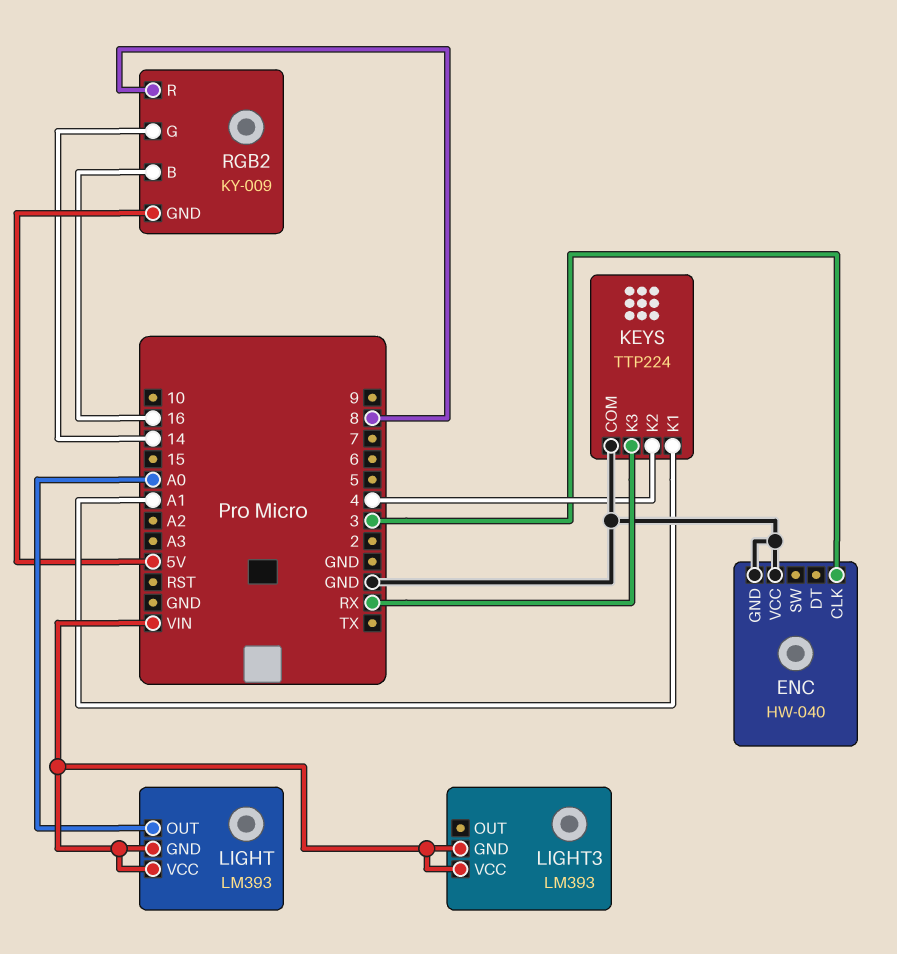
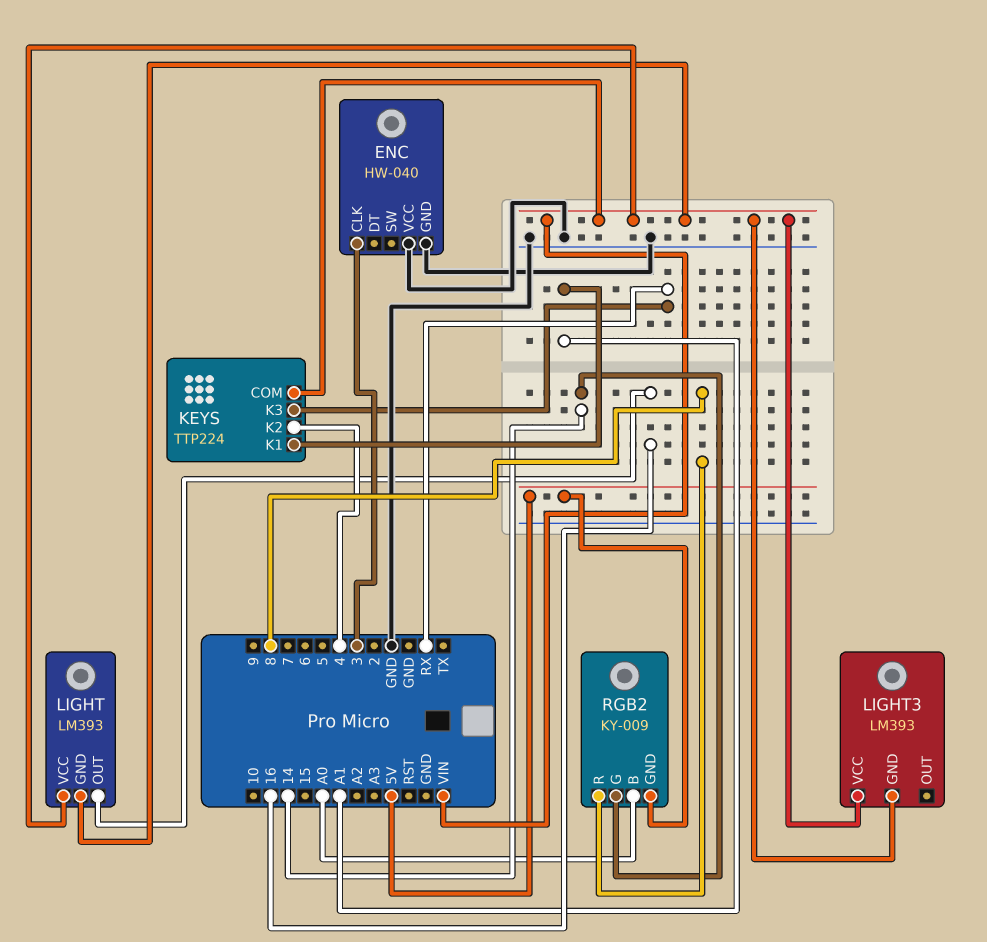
KEYS pin COM: GND -> VIN
LIGHT pin OUT: A0 -> 16
RGB2 pin B: 16 -> A0

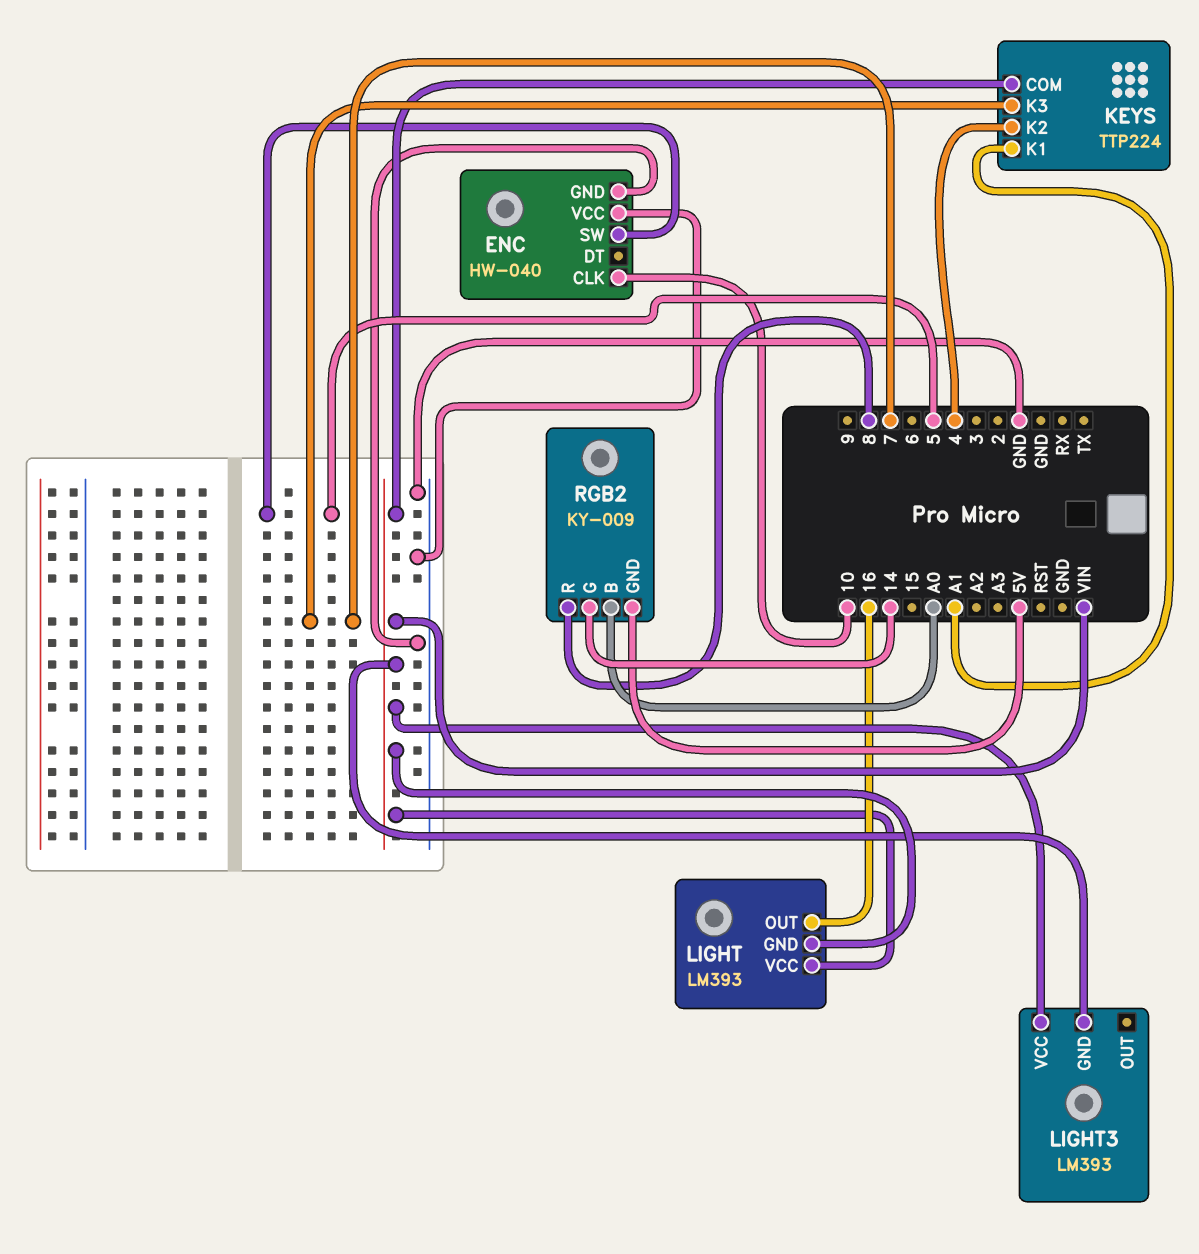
ENC pin CLK: 3 -> 10
ENC pin SW: none -> 5
KEYS pin K3: RX -> 7

